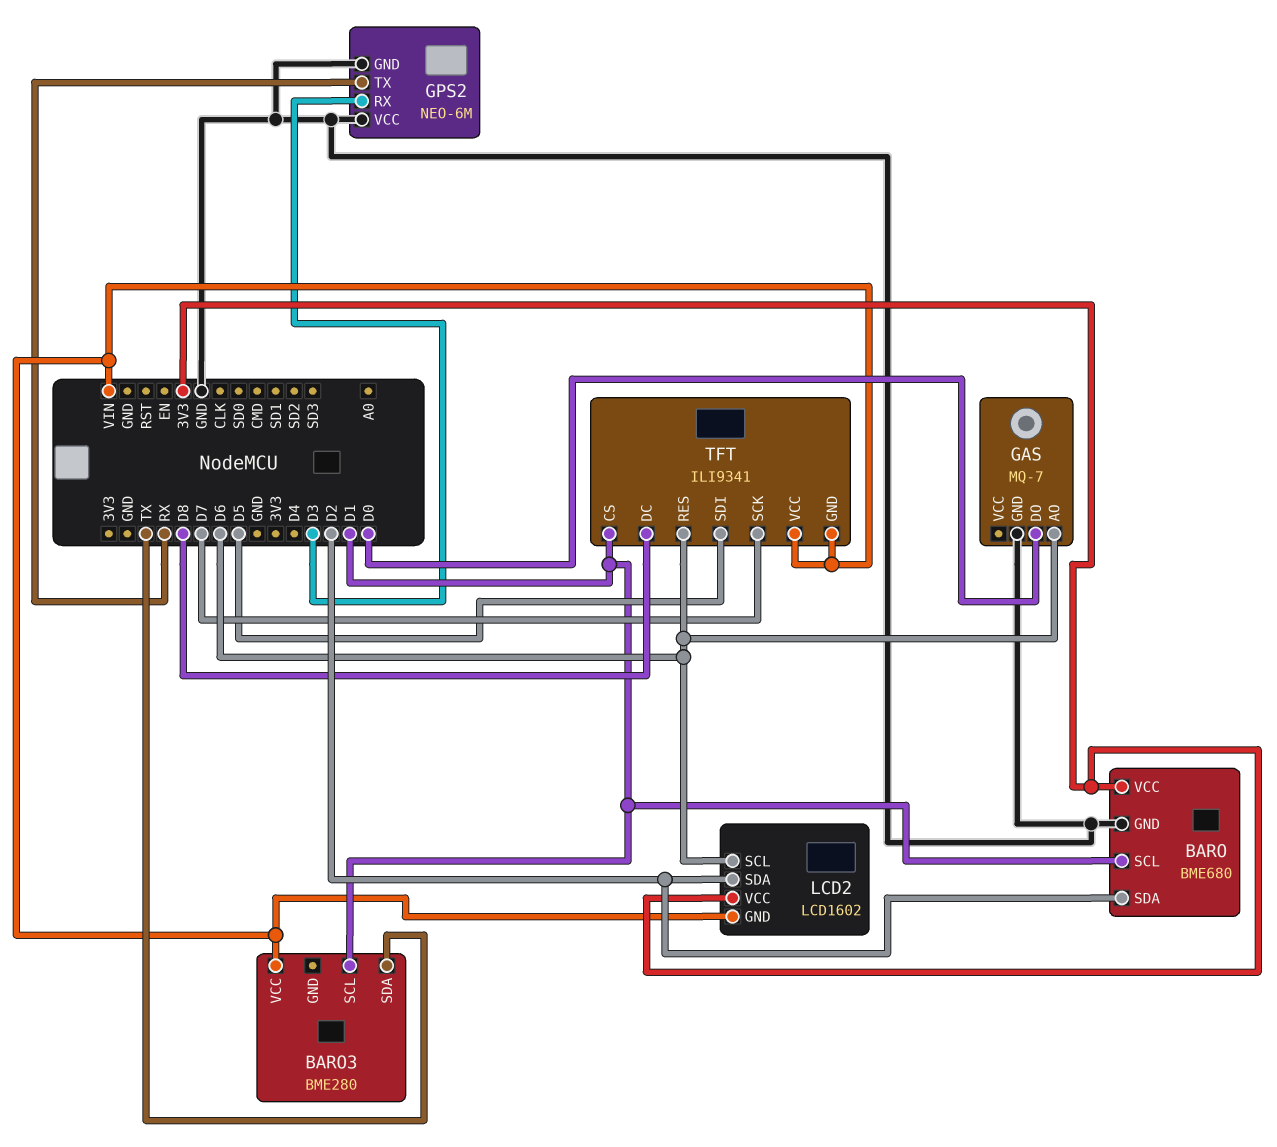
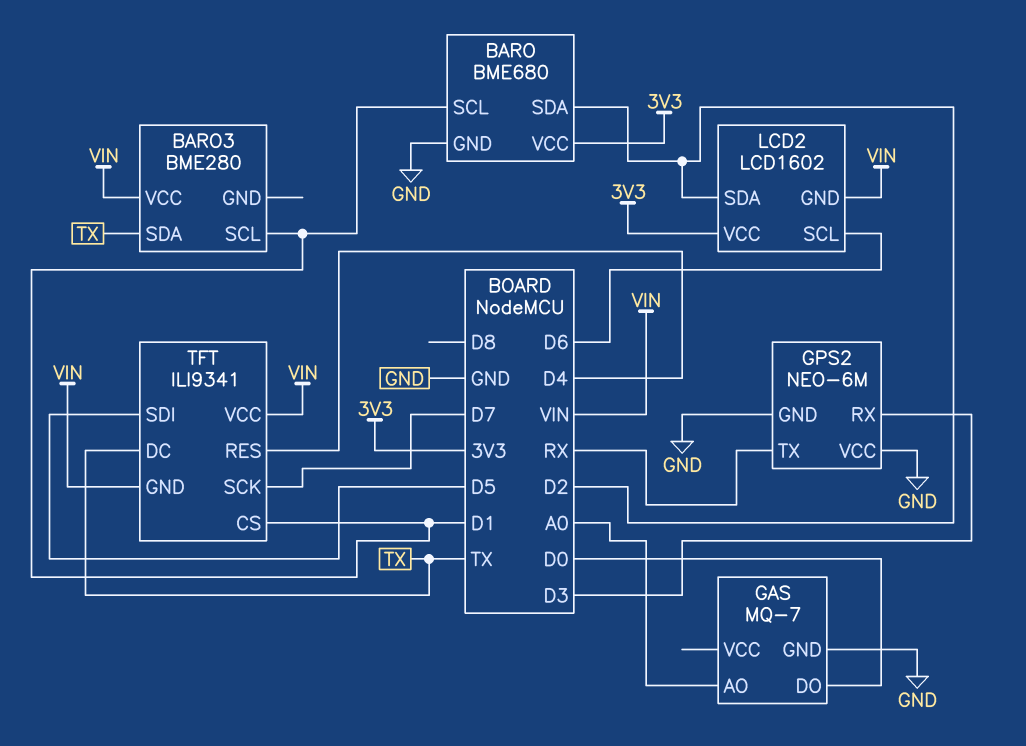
GAS pin AO: D6 -> A0
TFT pin DC: D8 -> TX
TFT pin RES: D6 -> D4

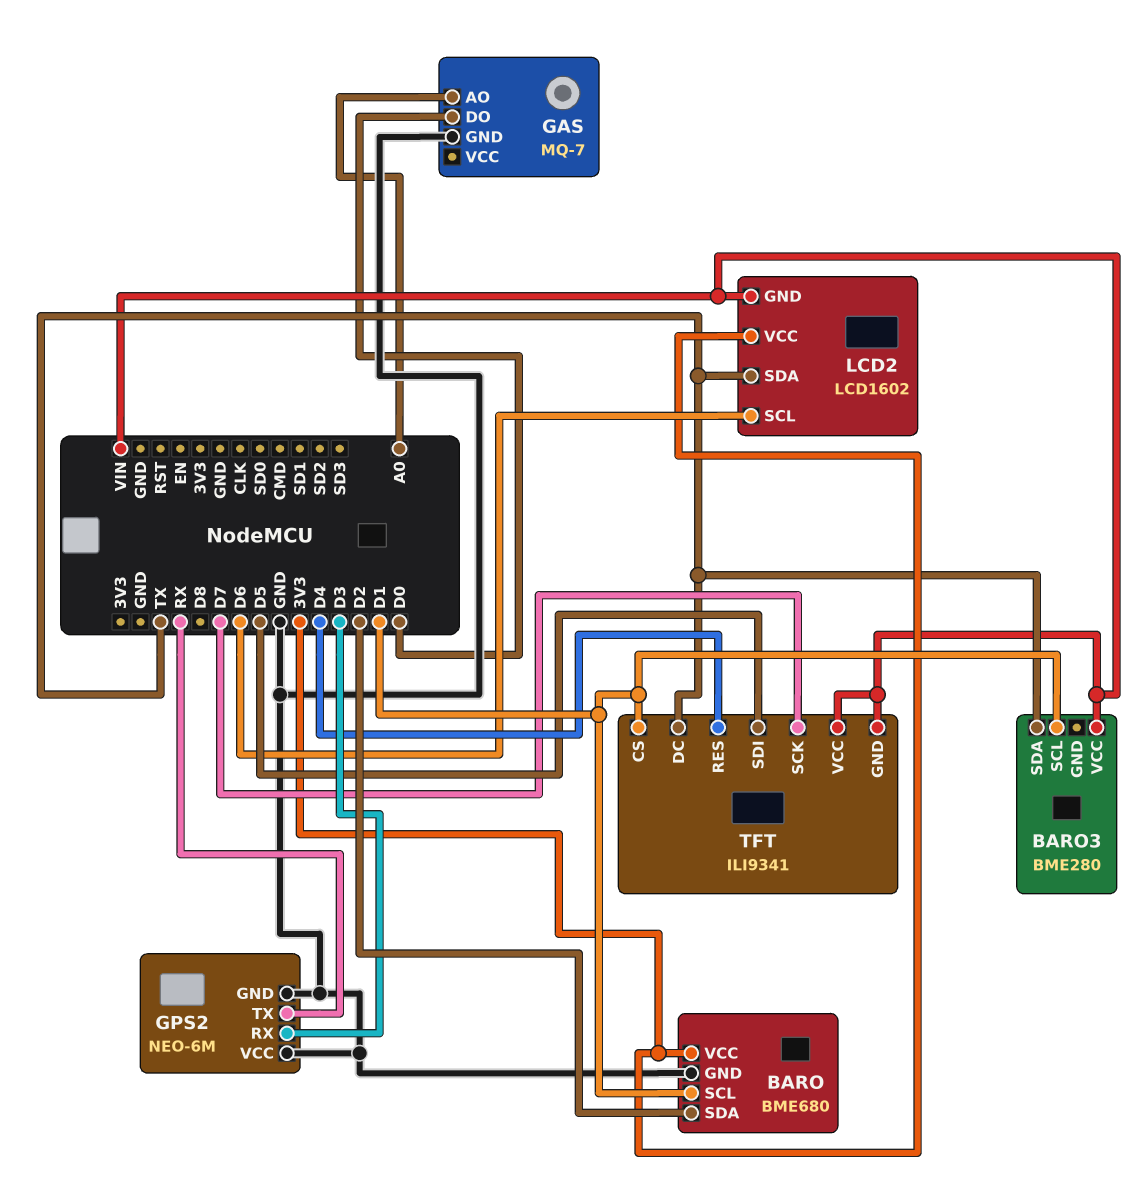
LCD2 pin SDA: D2 -> TX

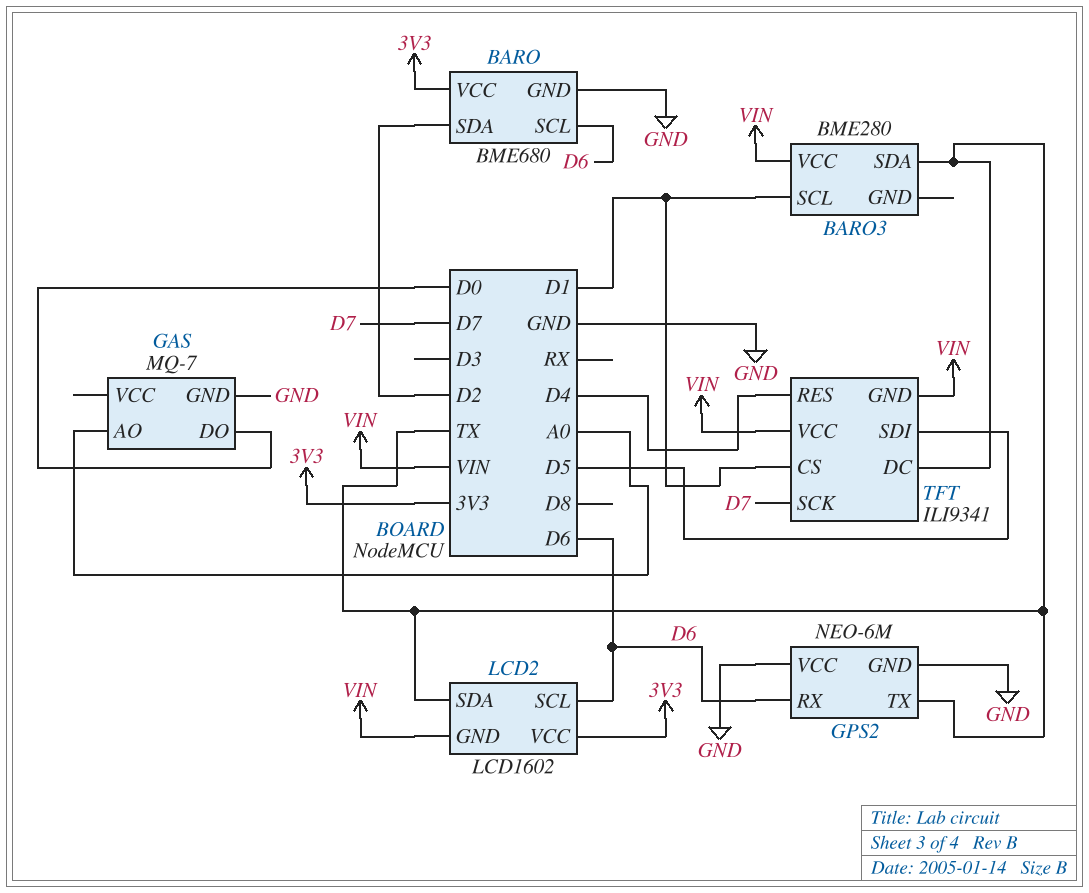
BARO pin SCL: D1 -> D6
GPS2 pin RX: D3 -> D6
GPS2 pin TX: RX -> TX

